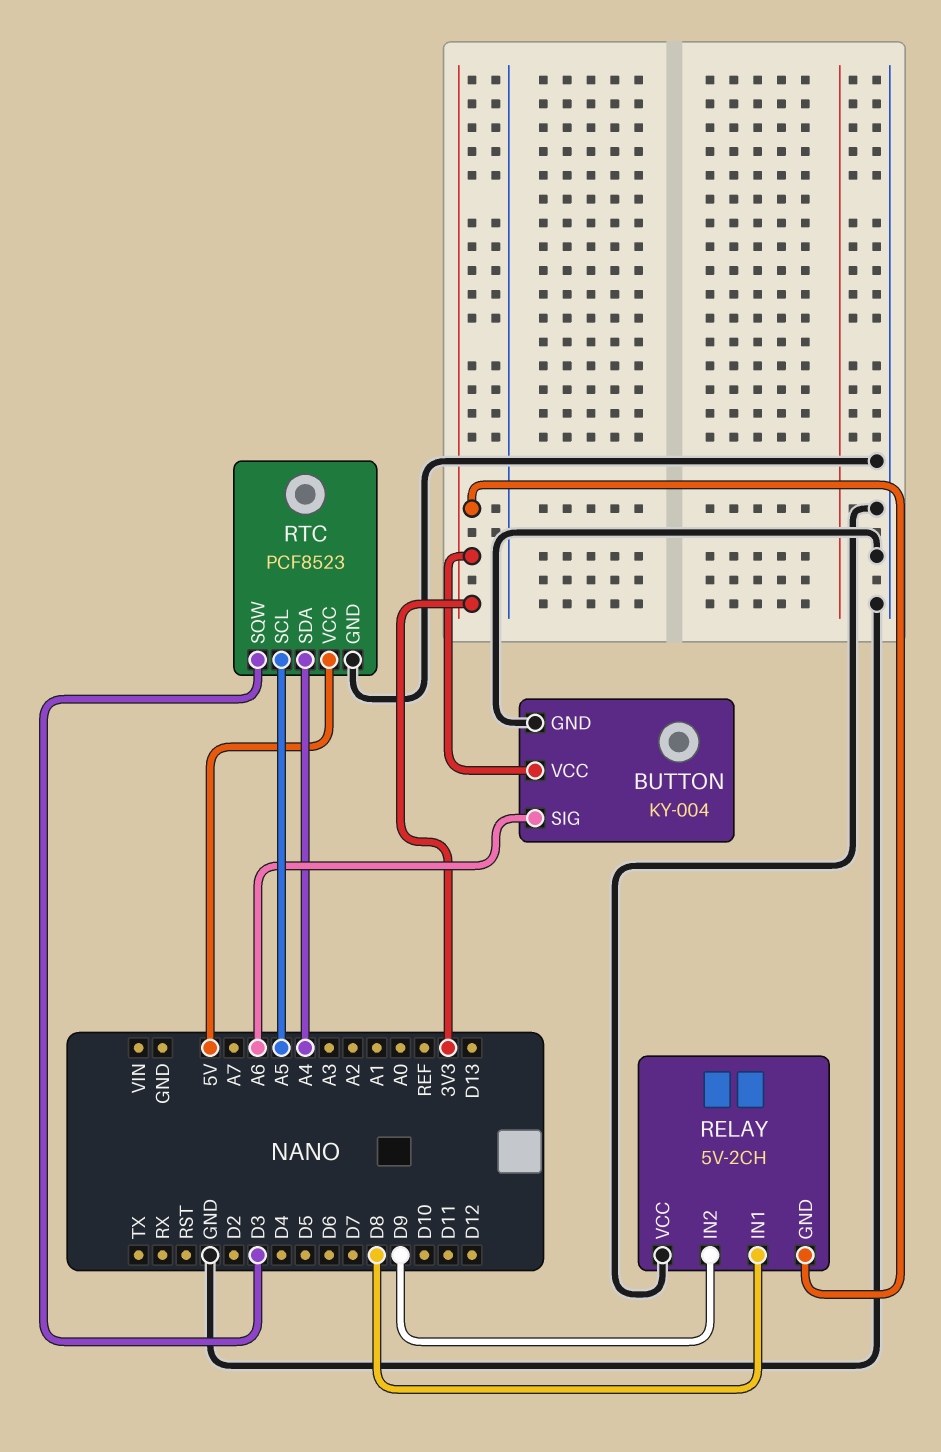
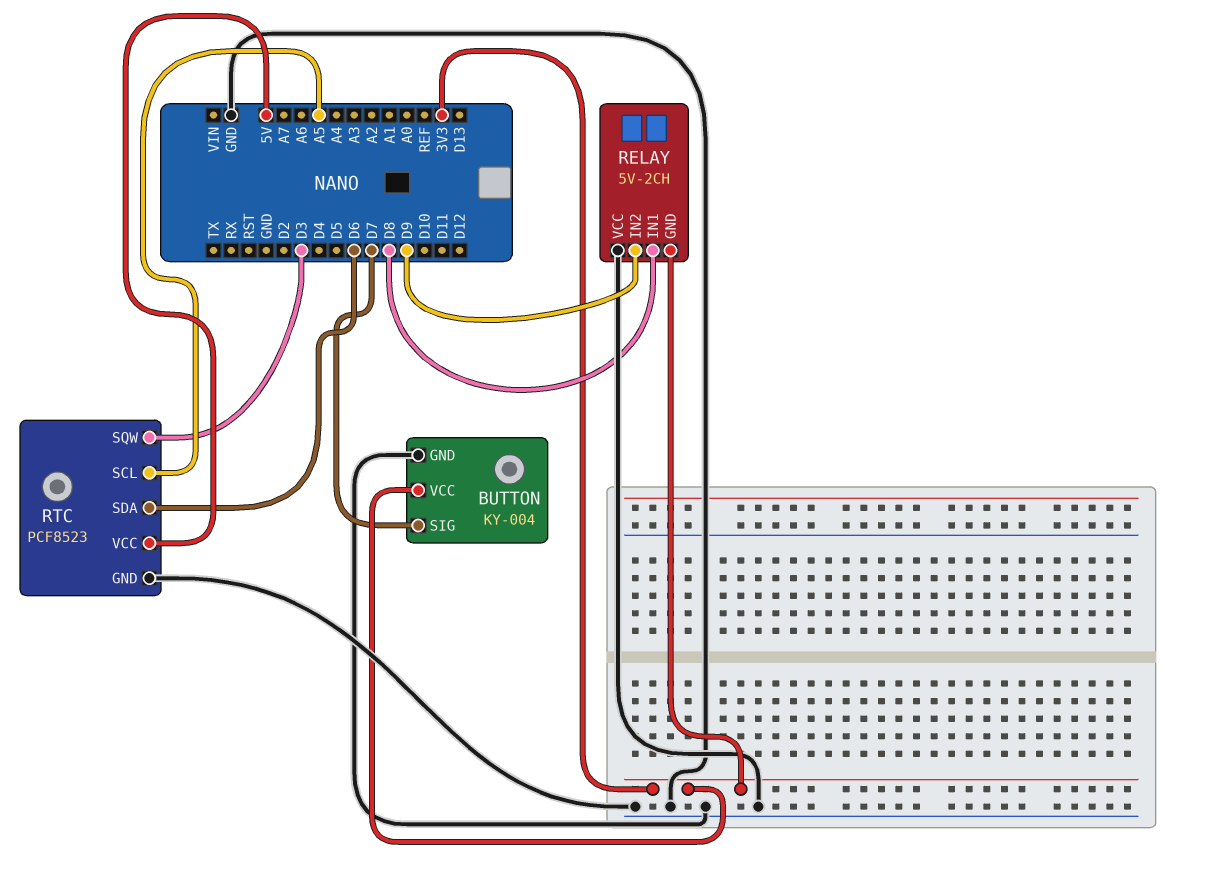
BUTTON pin SIG: A6 -> D7
RTC pin SDA: A4 -> D6

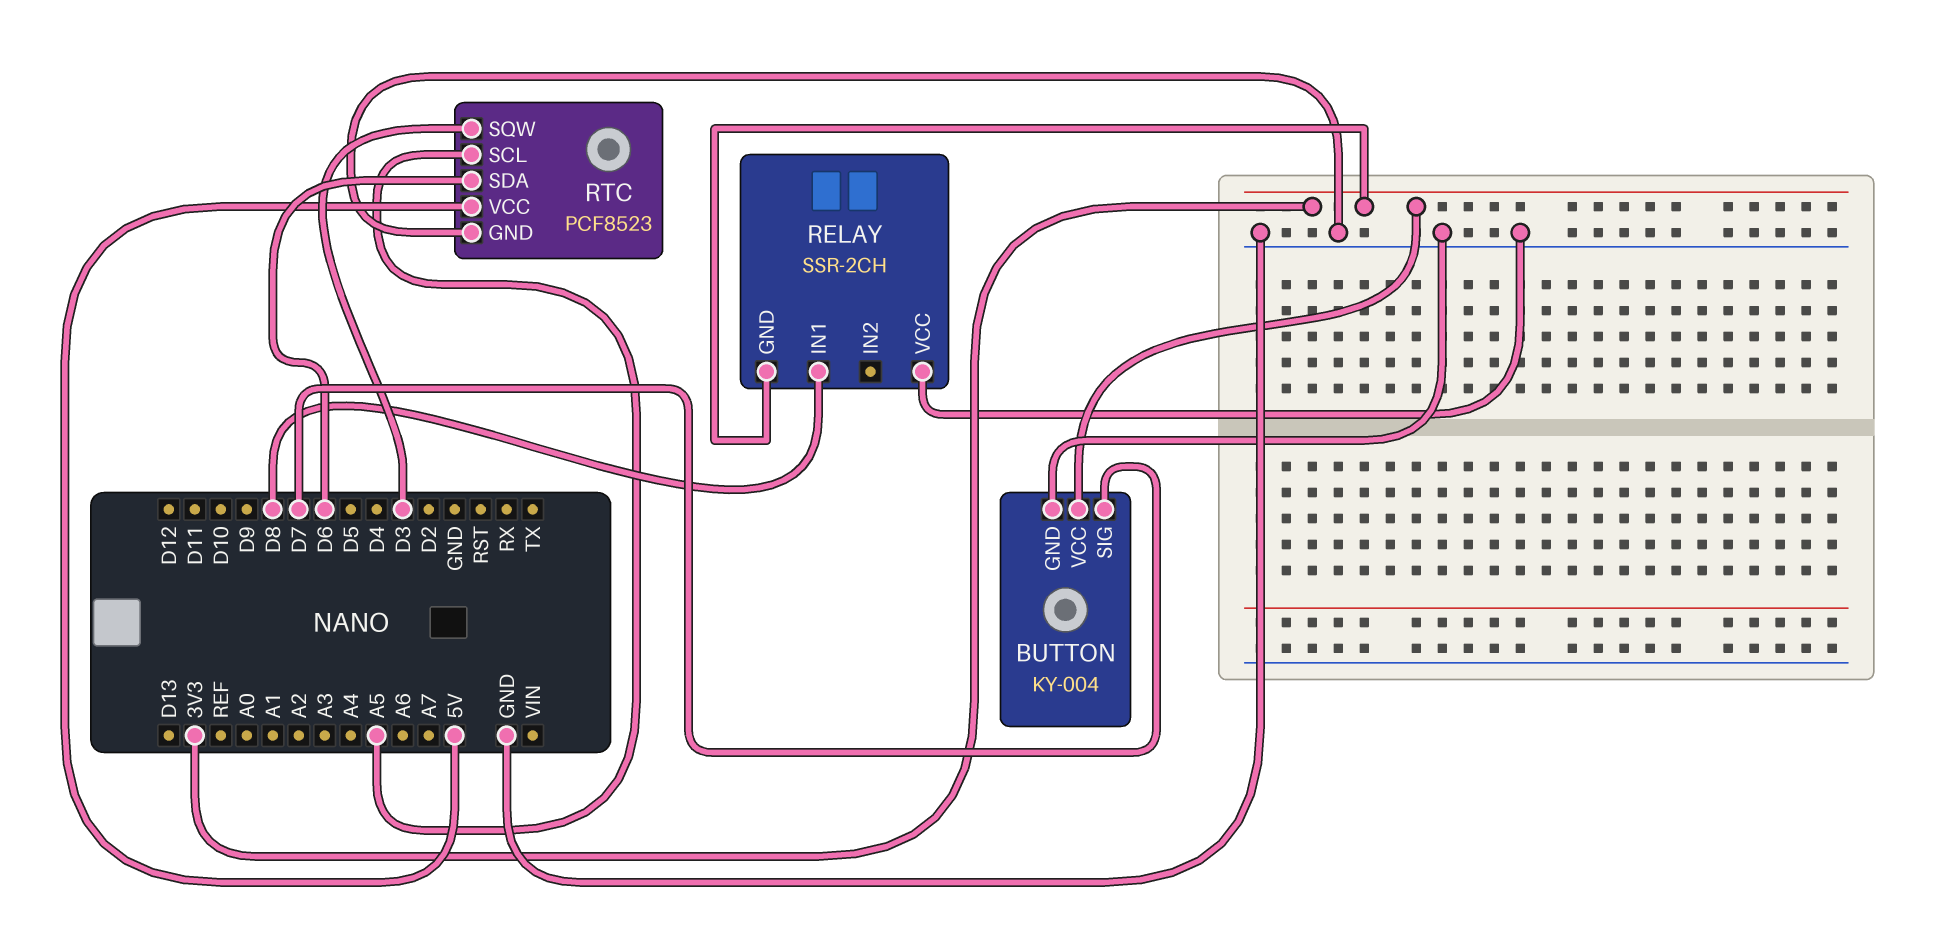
RELAY: 5V-2CH -> SSR-2CH
RELAY pin IN2: D9 -> none

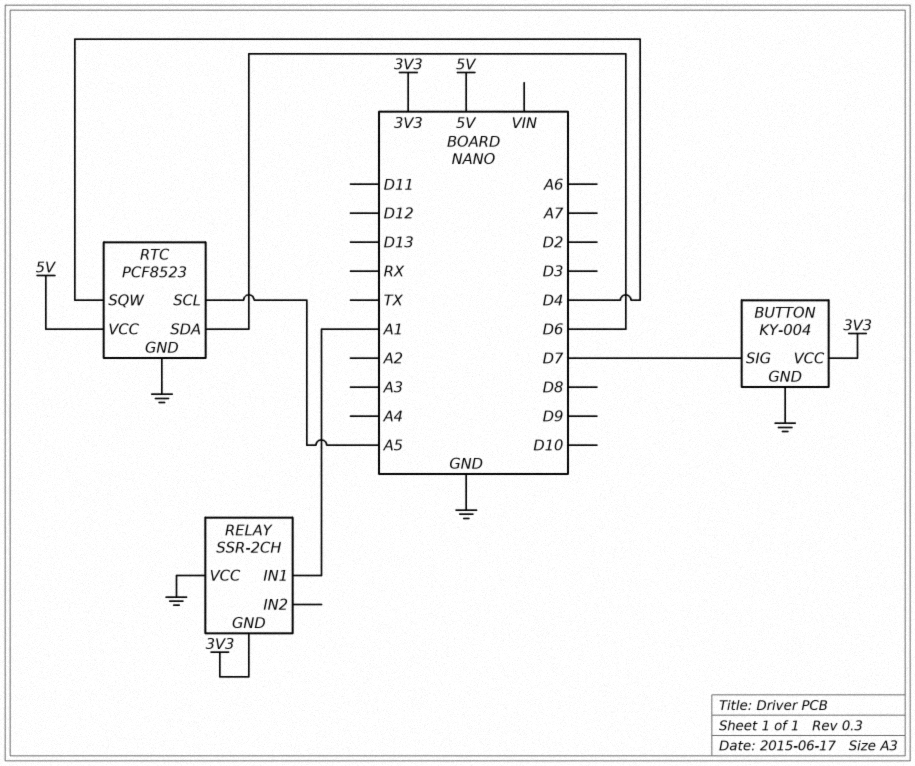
RELAY pin IN1: D8 -> A1
RTC pin SQW: D3 -> D4

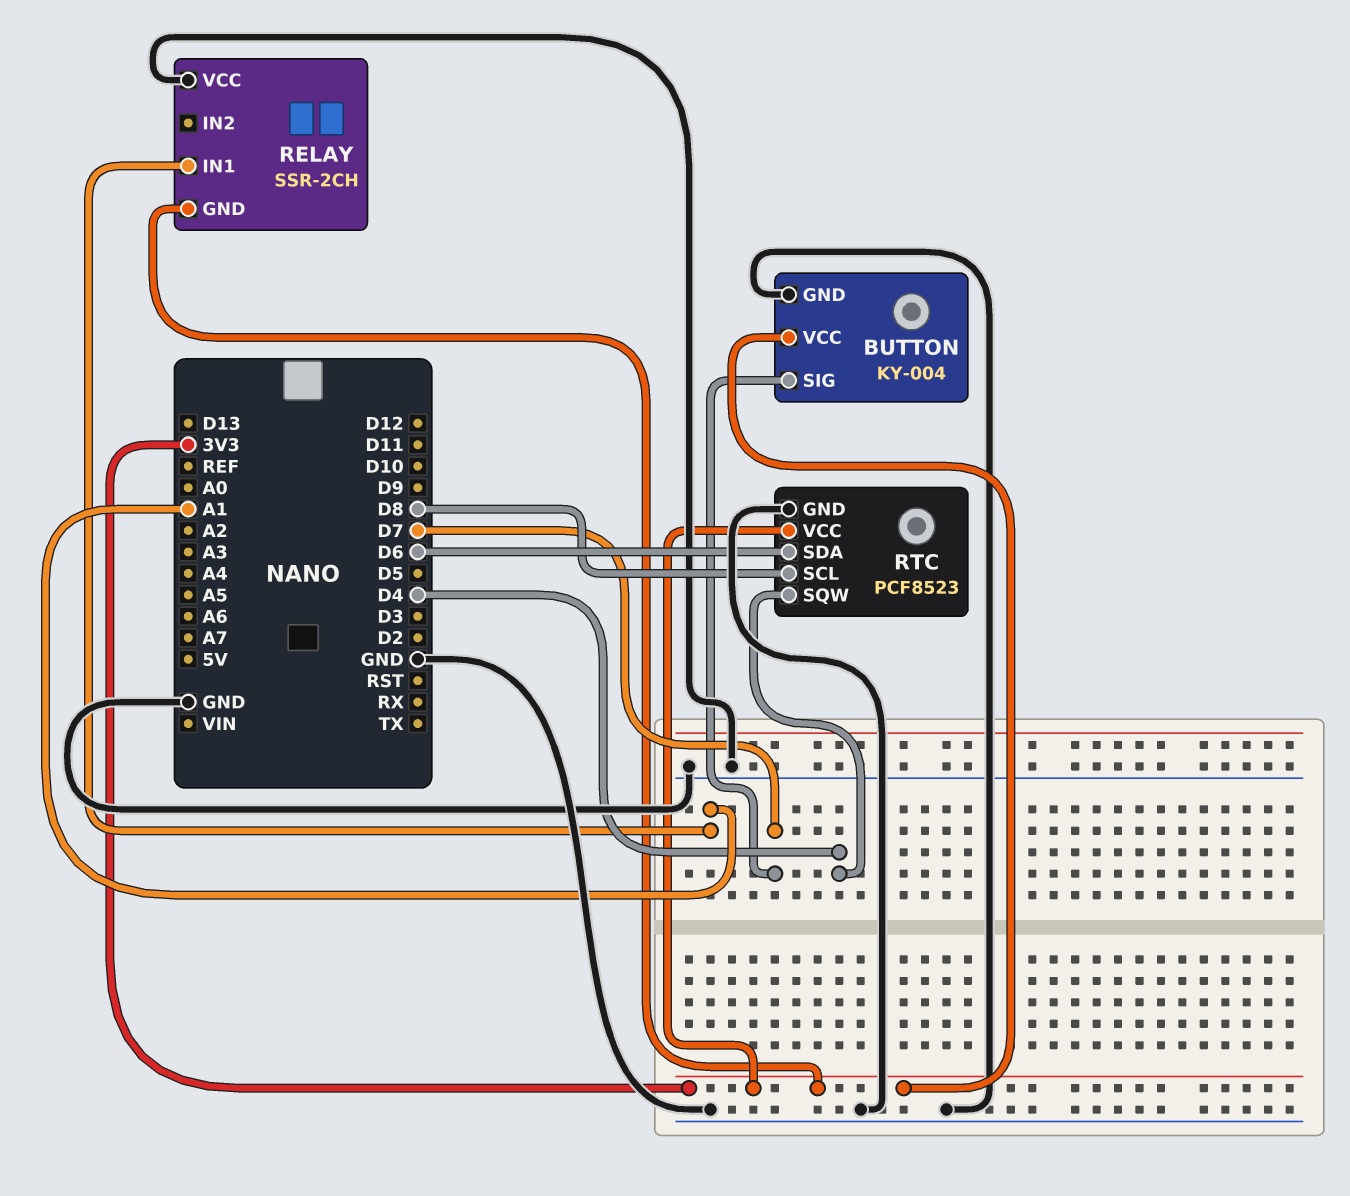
RTC pin SCL: A5 -> D8
RTC pin VCC: 5V -> 3V3

